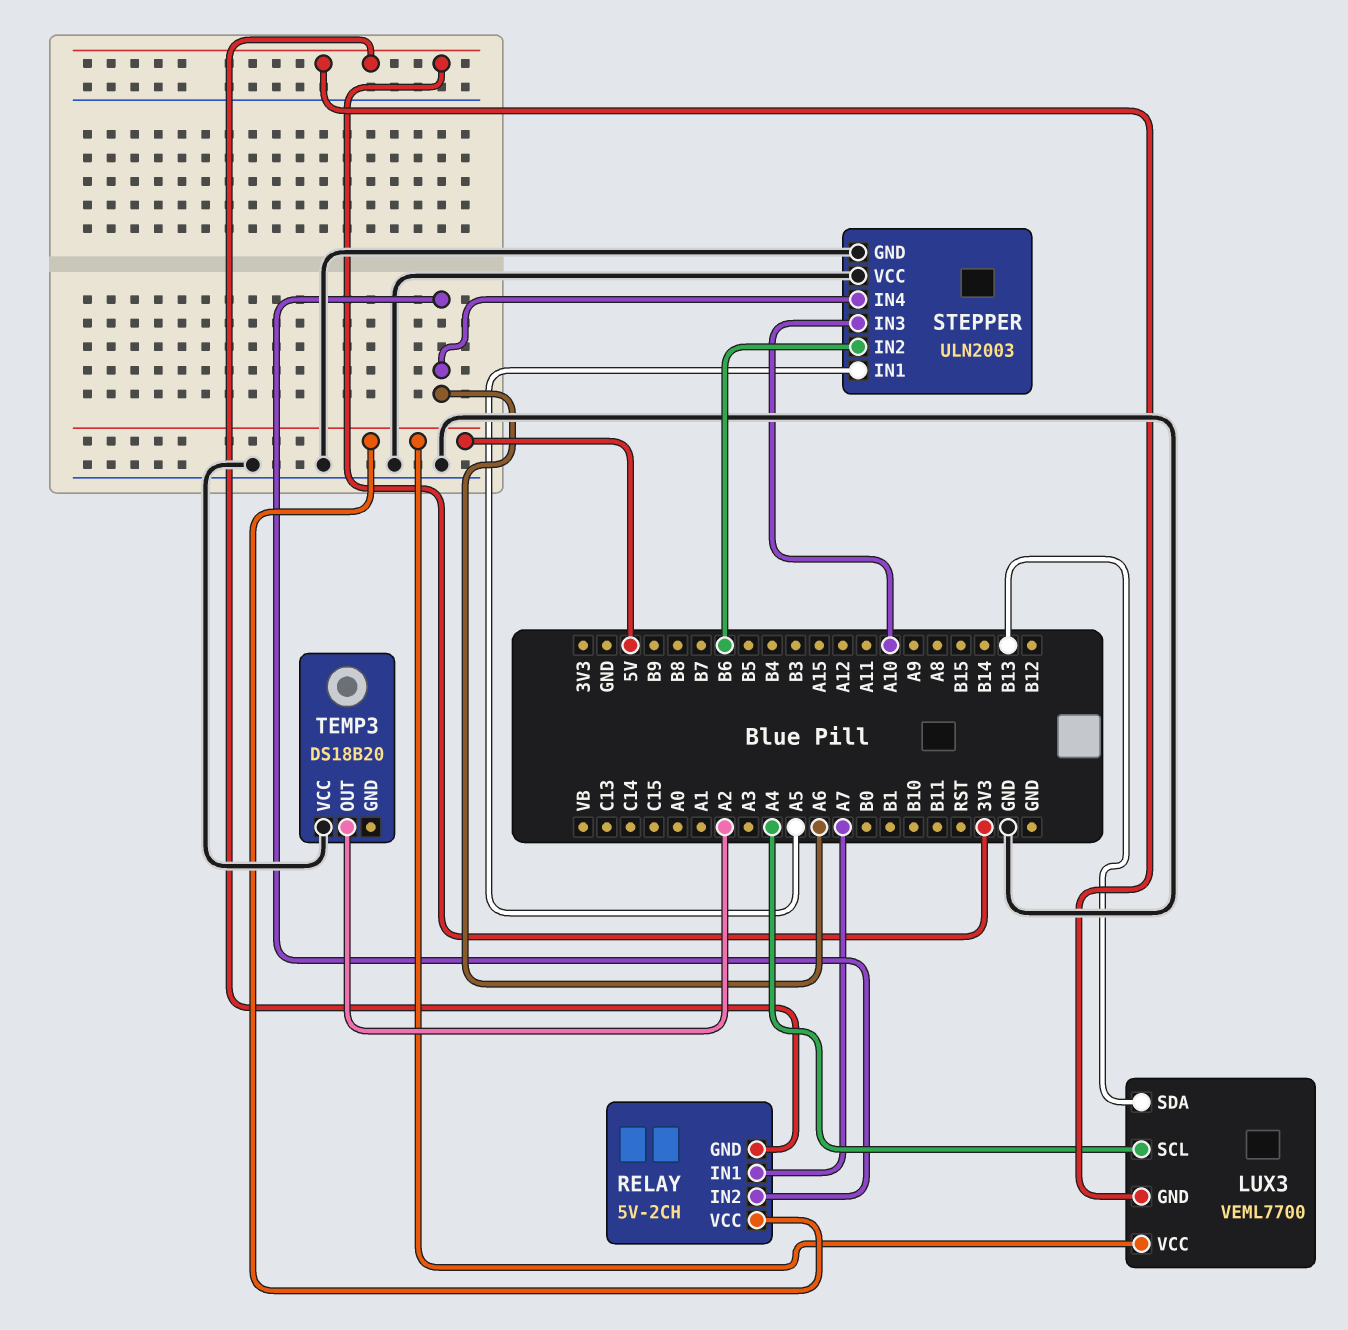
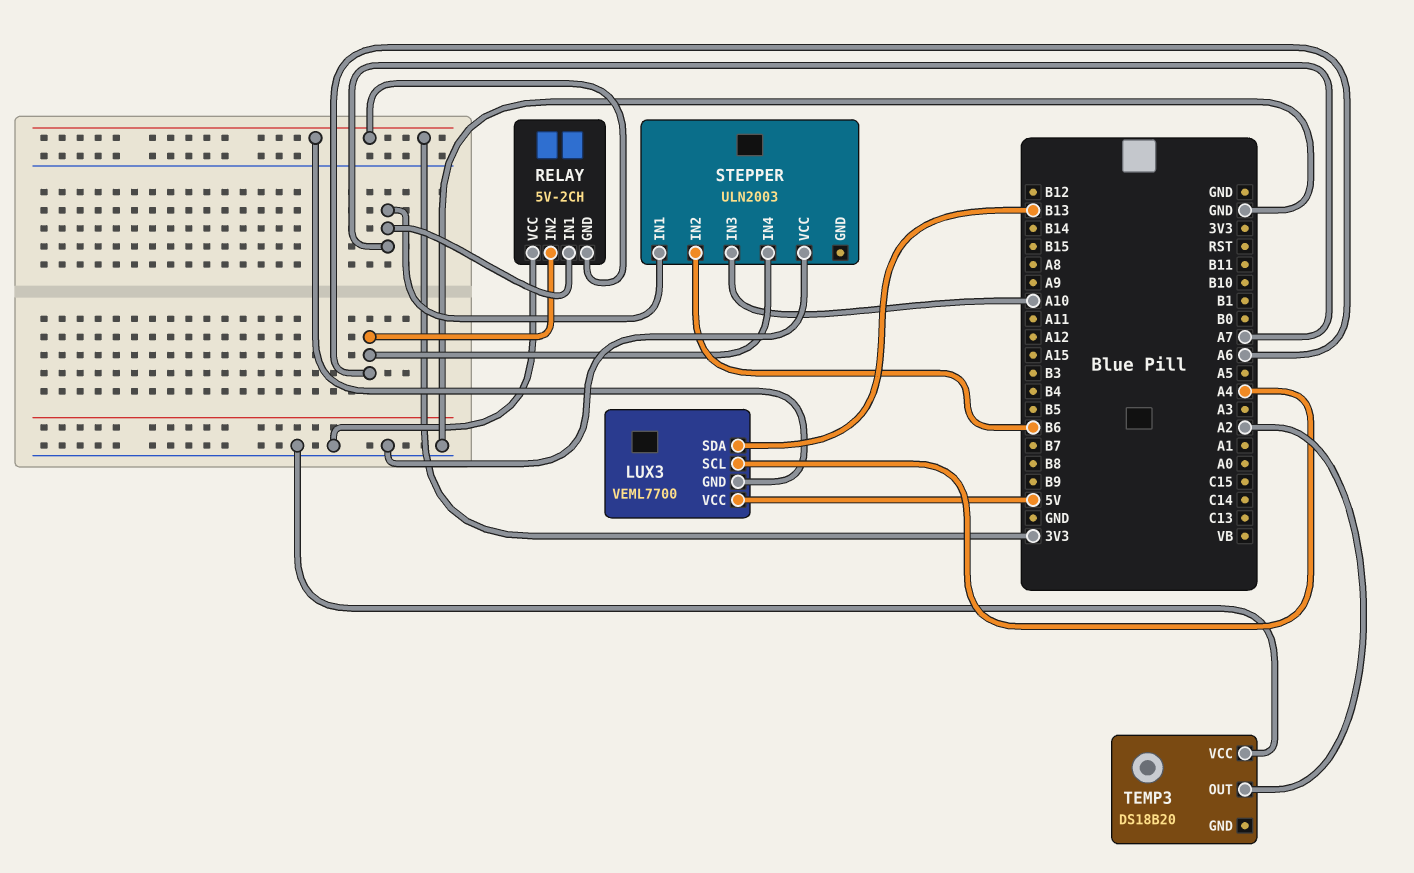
RELAY pin VCC: 5V -> GND
STEPPER pin GND: GND -> none
STEPPER pin IN1: A5 -> A7

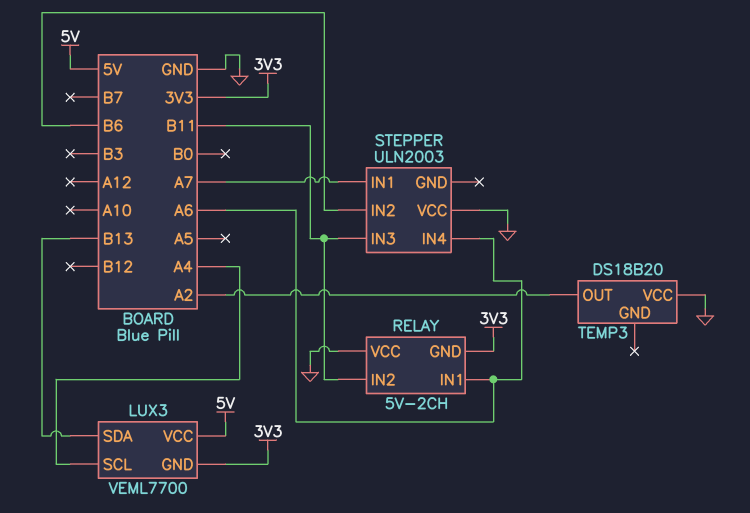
RELAY pin IN1: A7 -> A6
RELAY pin IN2: A6 -> B11
STEPPER pin IN3: A10 -> B11

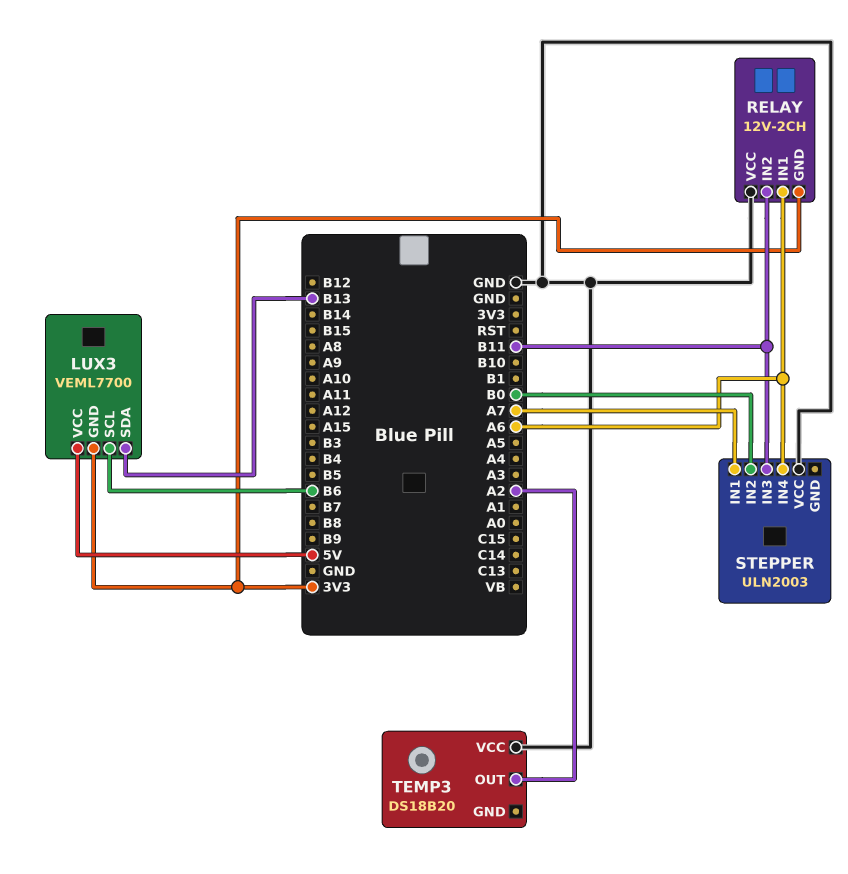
LUX3 pin SCL: A4 -> B6
RELAY: 5V-2CH -> 12V-2CH
STEPPER pin IN2: B6 -> B0

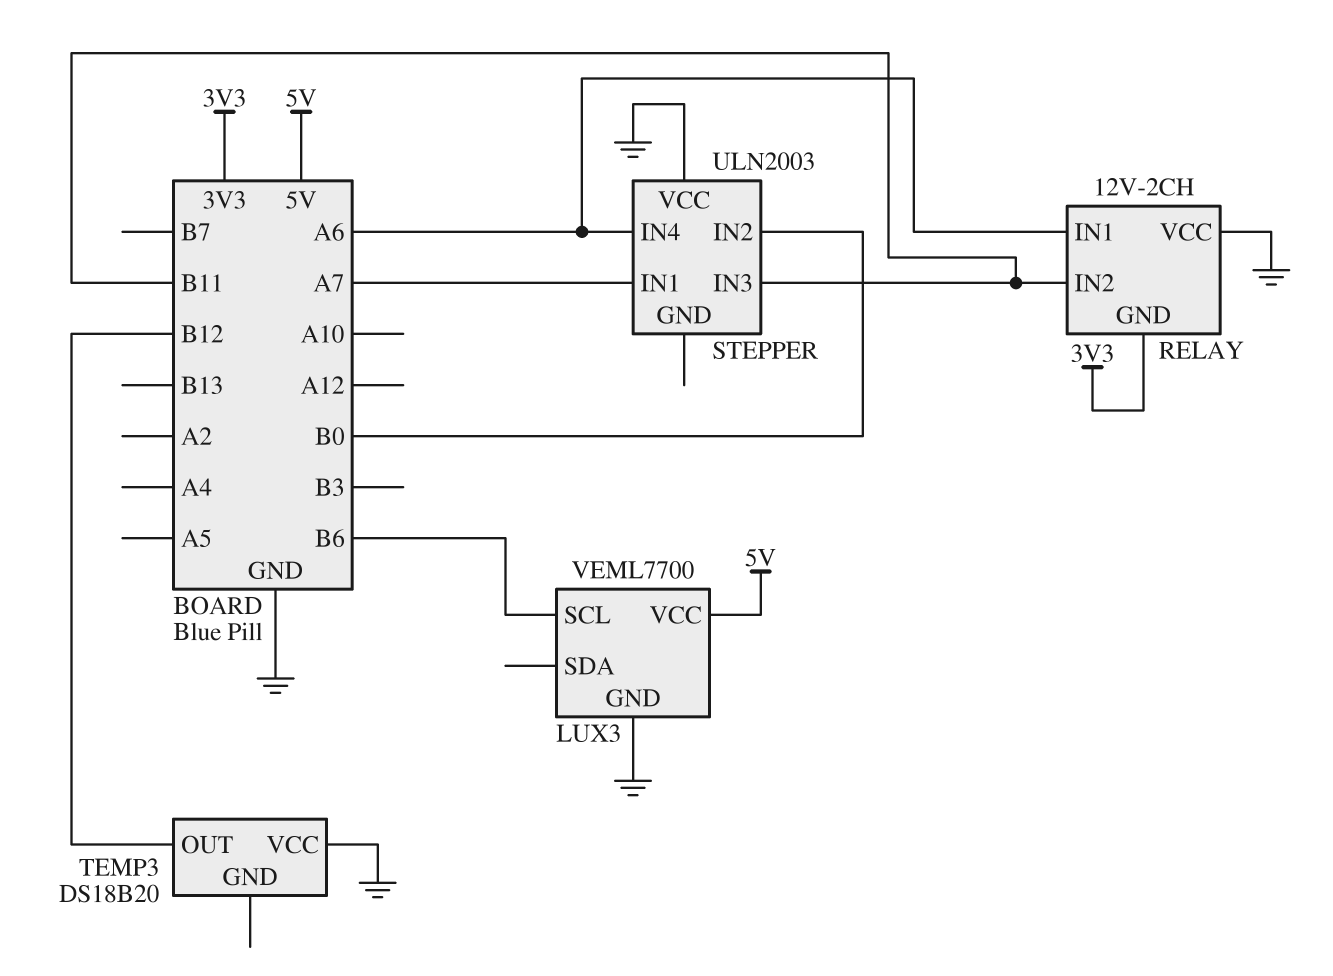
LUX3 pin GND: 3V3 -> GND
LUX3 pin SDA: B13 -> none
TEMP3 pin OUT: A2 -> B12

